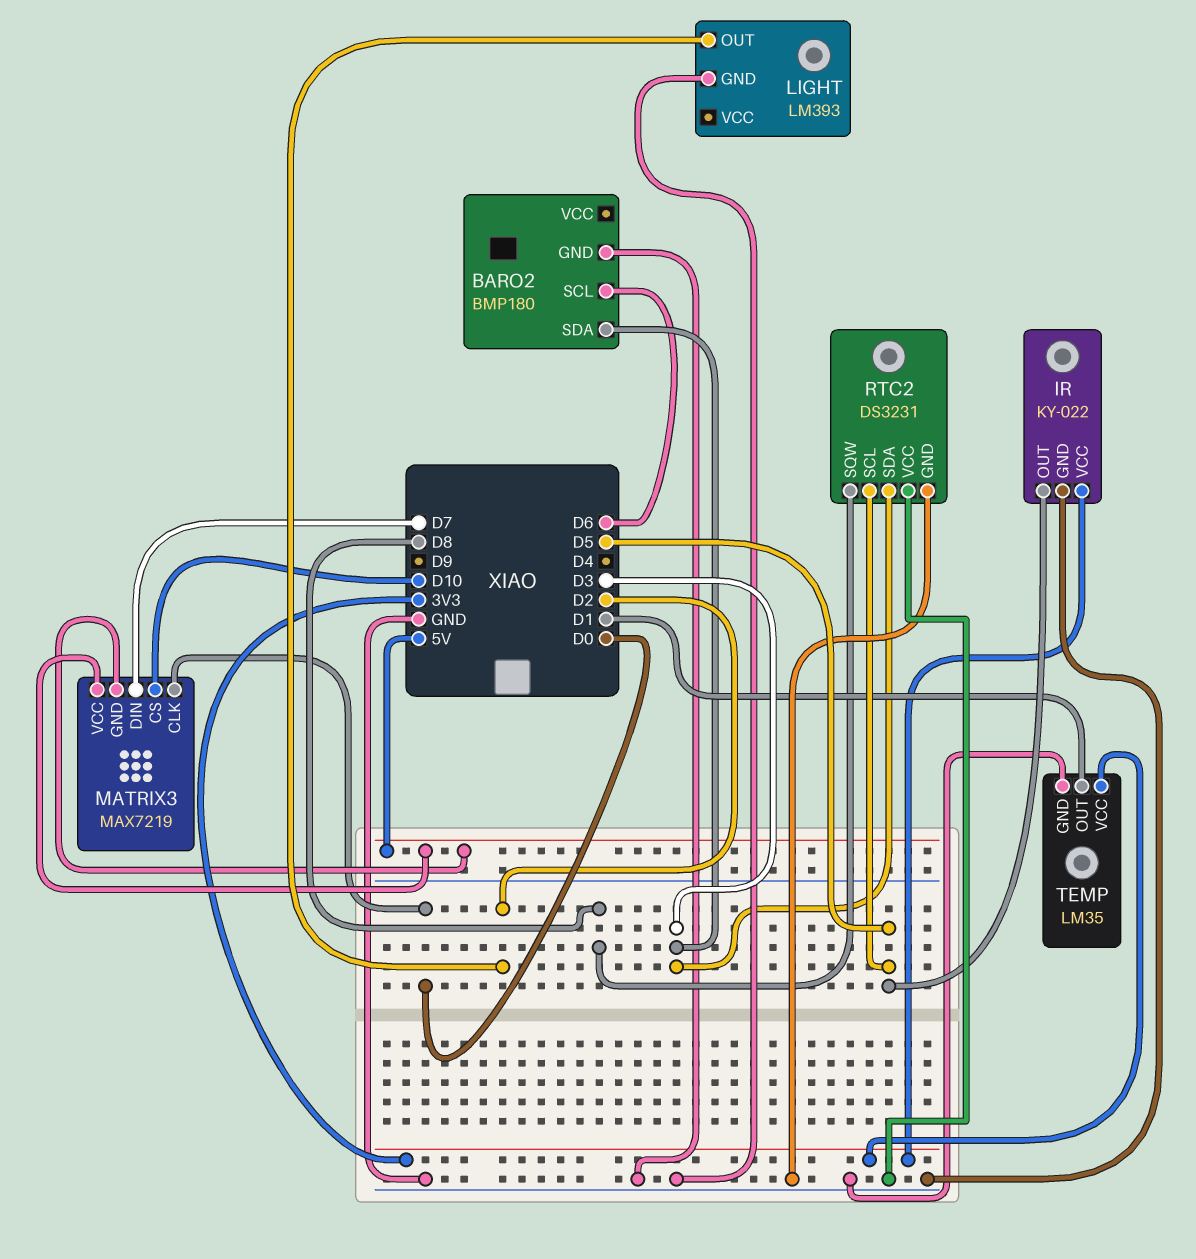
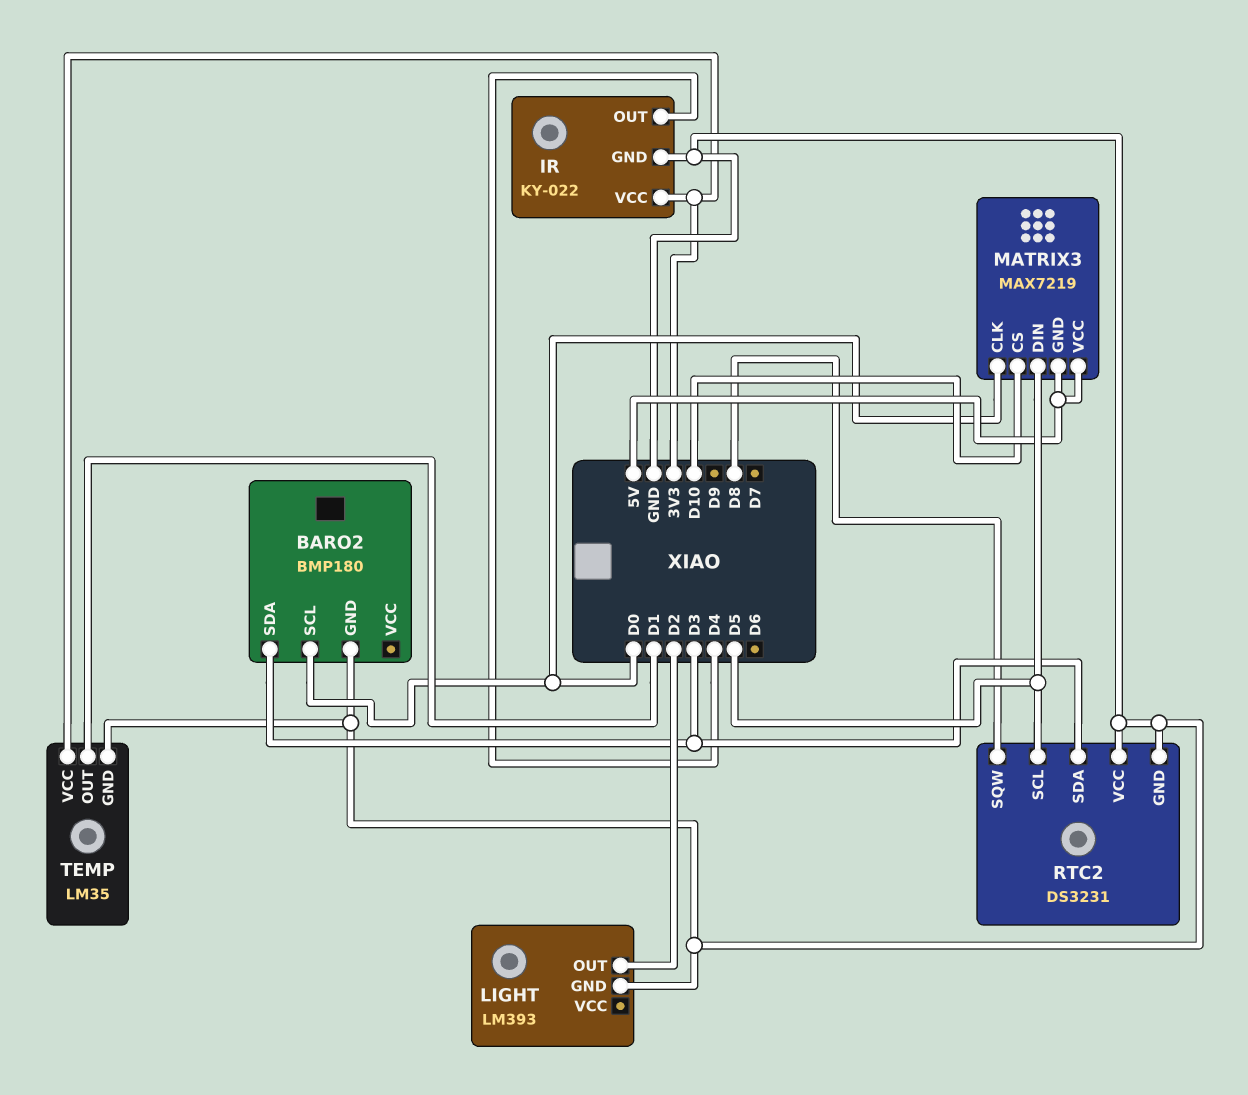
BARO2 pin SCL: D6 -> D0
IR pin OUT: D5 -> D4
MATRIX3 pin DIN: D7 -> D5

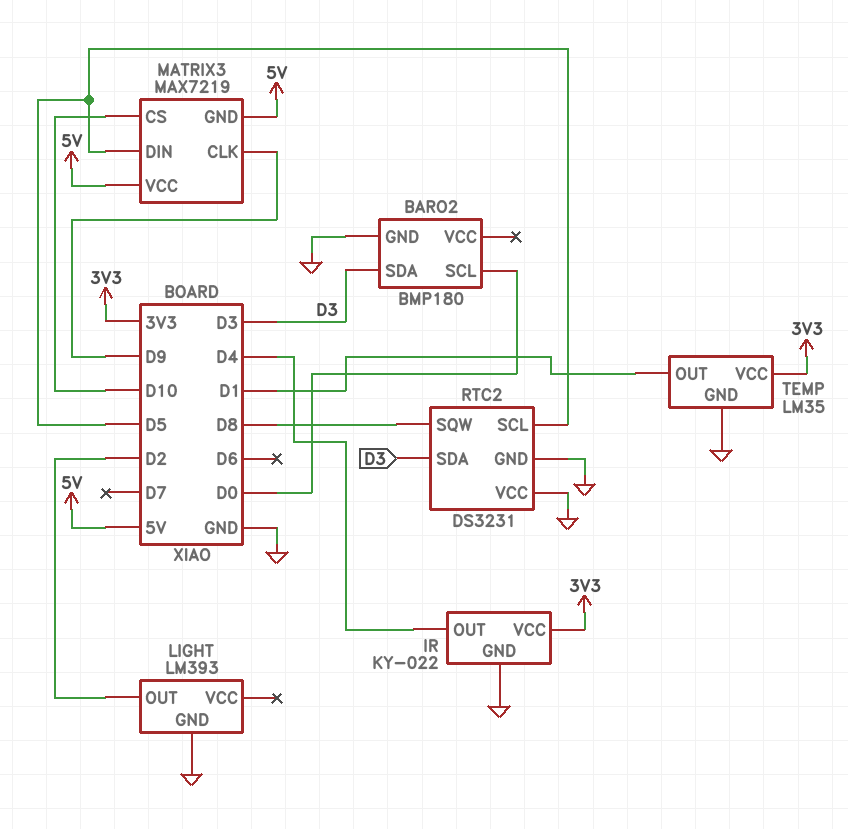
MATRIX3 pin CLK: D0 -> D9

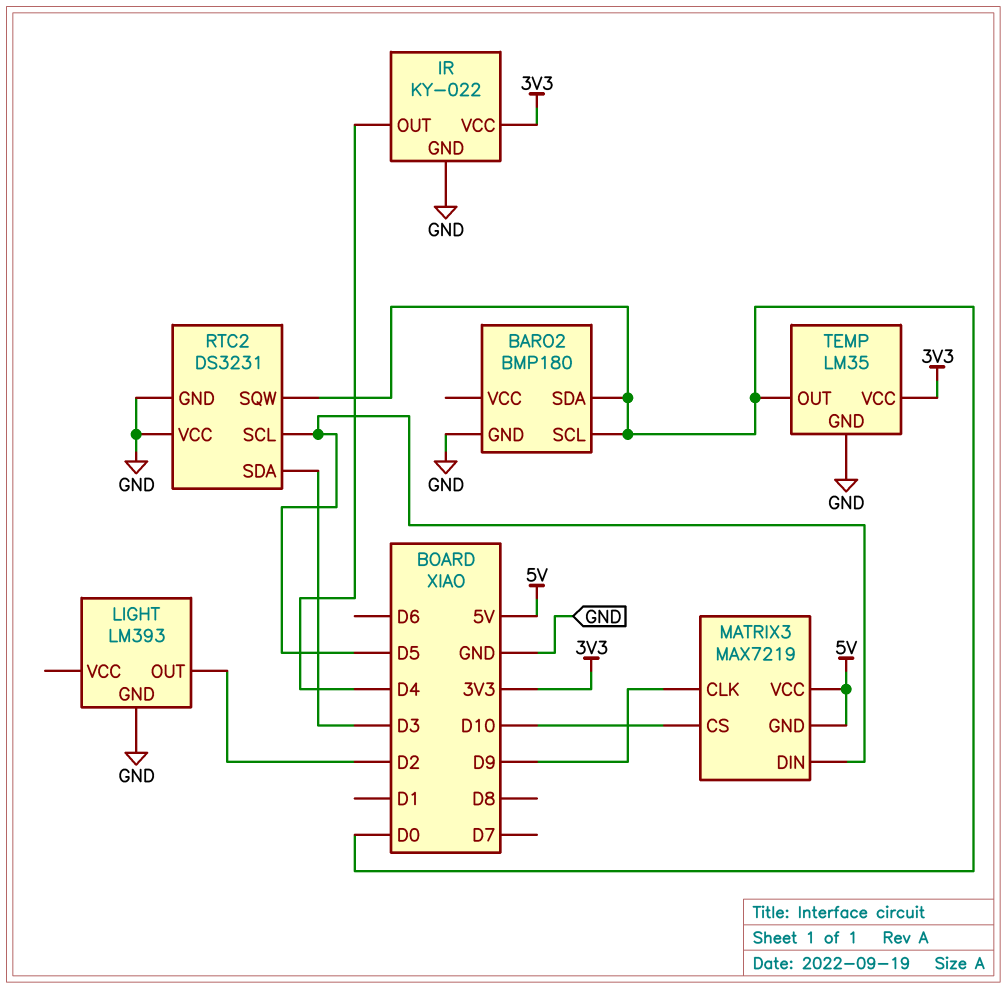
BARO2 pin SDA: D3 -> D0
RTC2 pin SQW: D8 -> D0
TEMP pin OUT: D1 -> D0

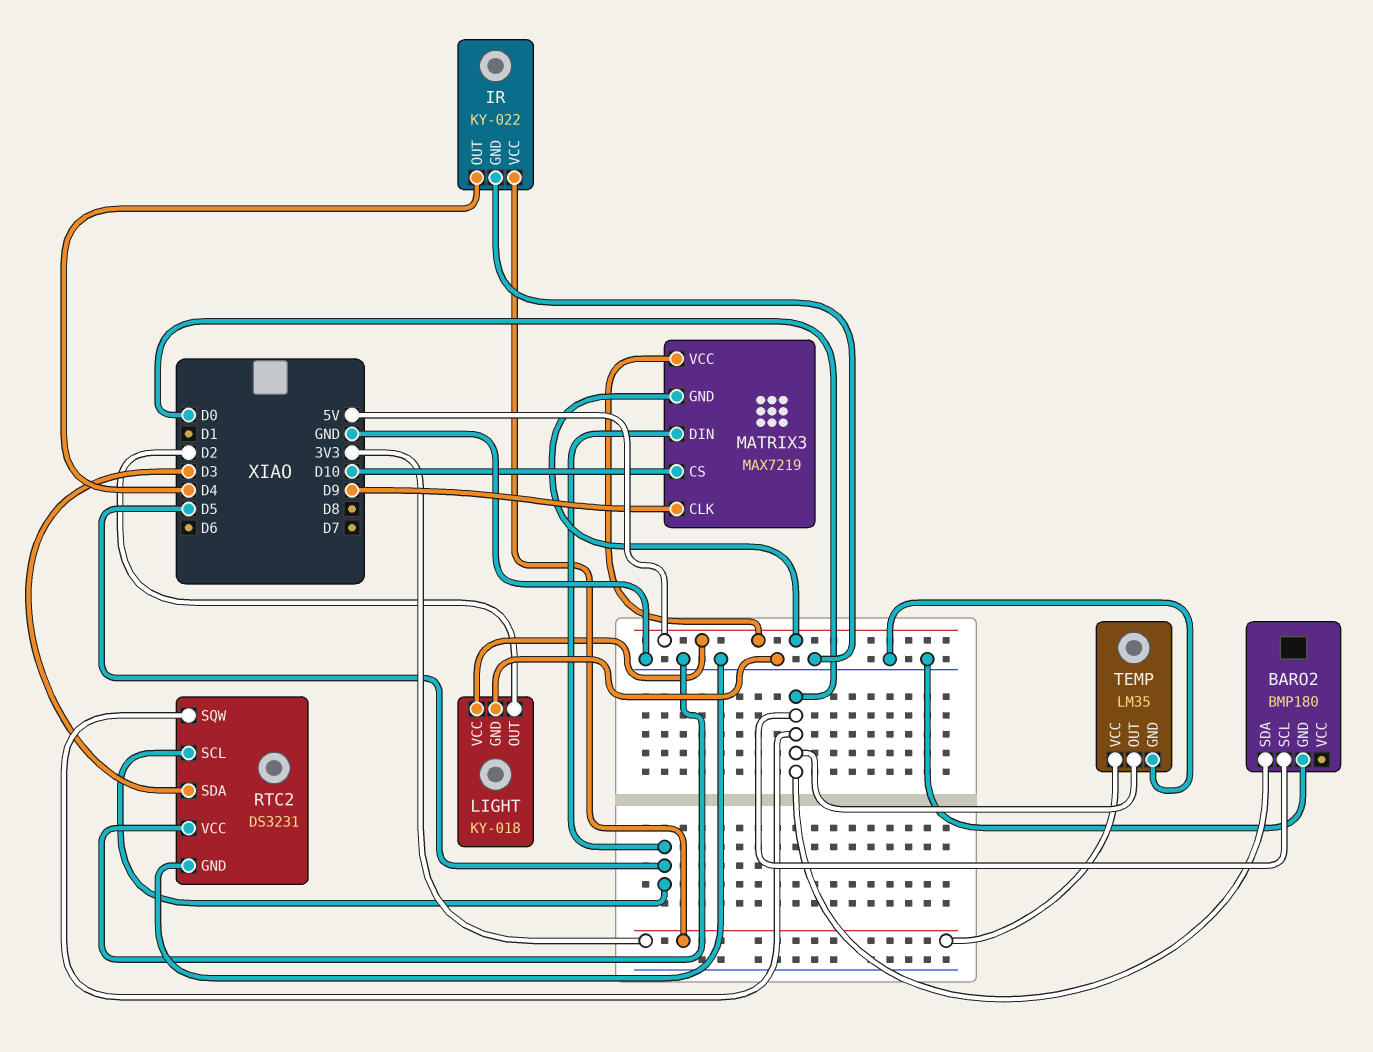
LIGHT: LM393 -> KY-018
LIGHT pin VCC: none -> 5V

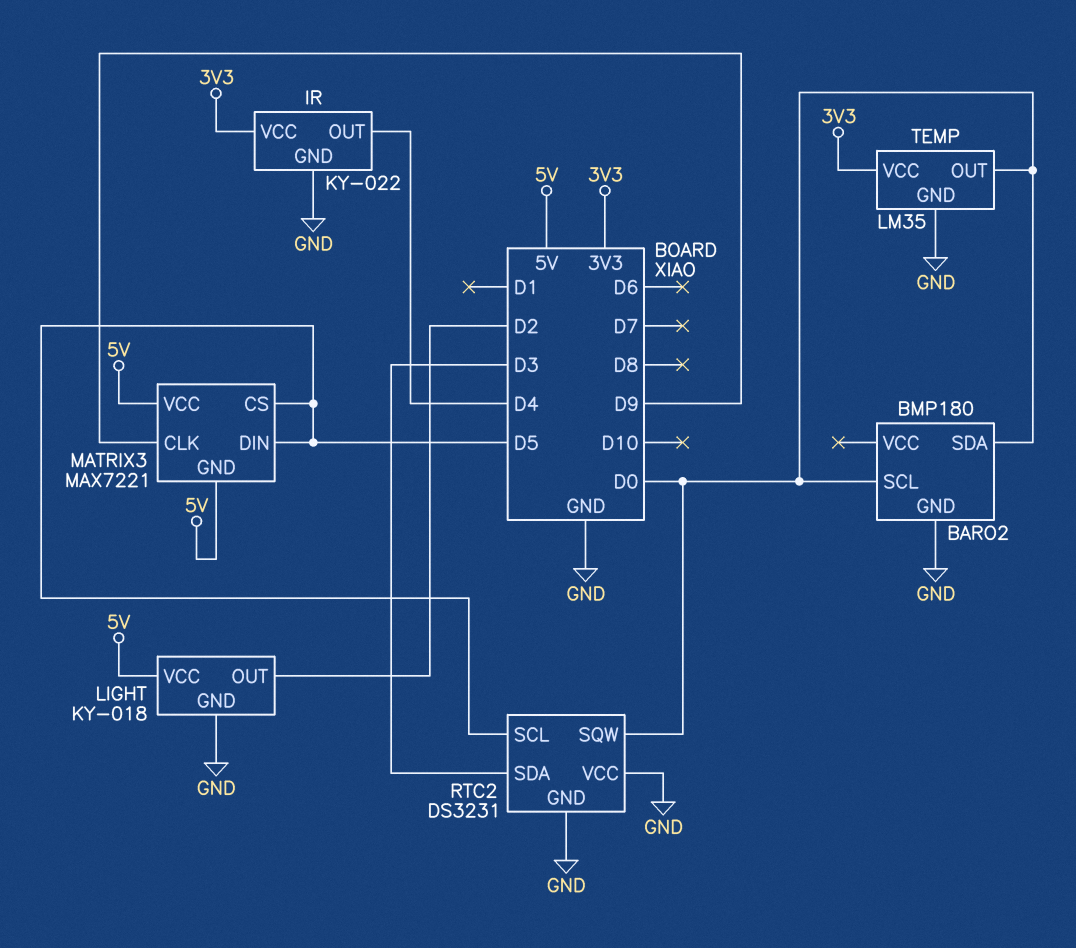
MATRIX3: MAX7219 -> MAX7221
MATRIX3 pin CS: D10 -> D5

